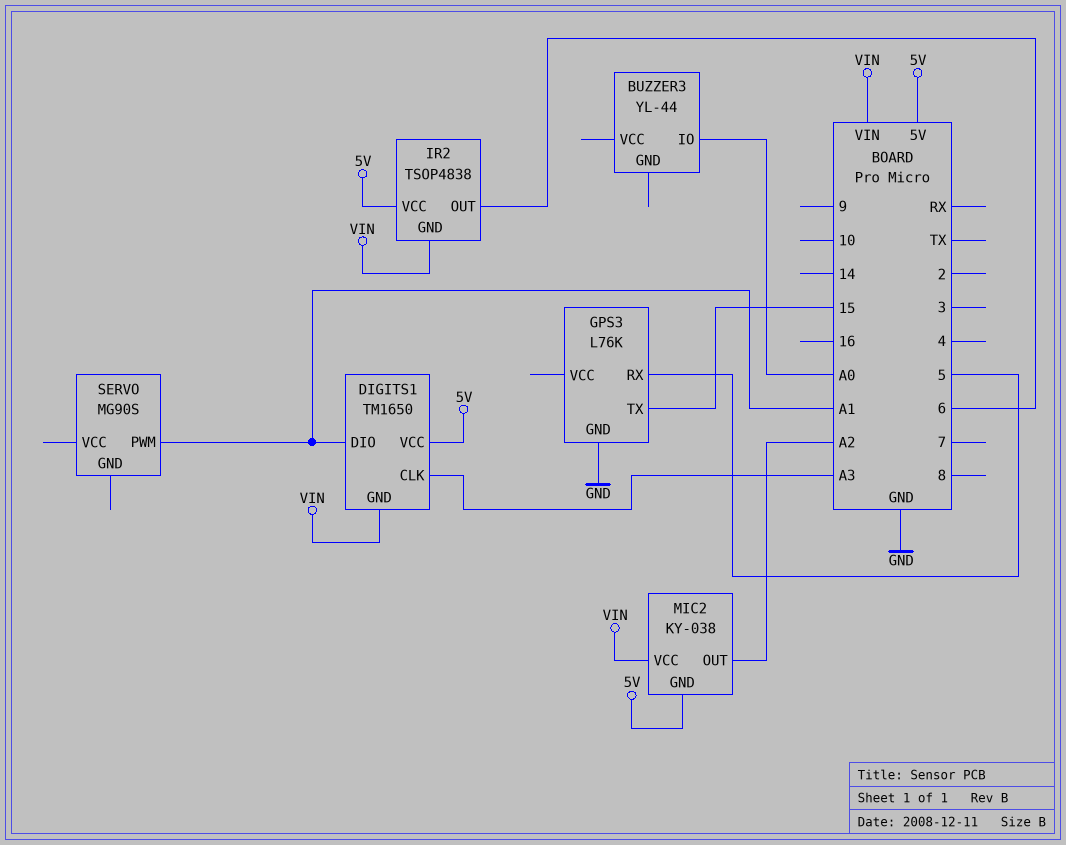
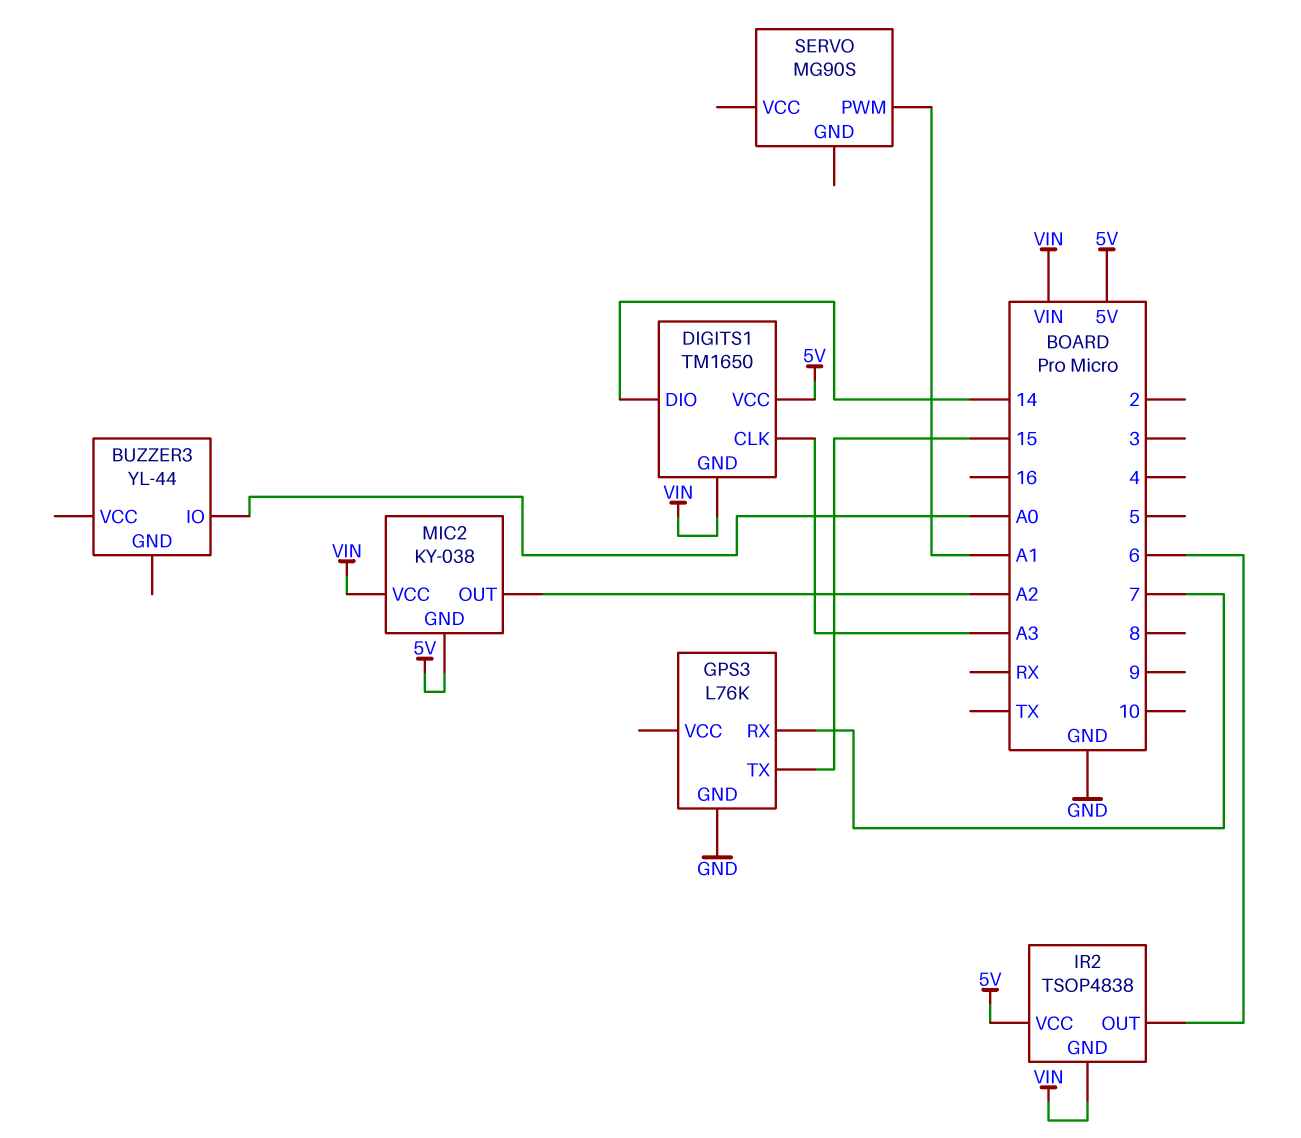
DIGITS1 pin DIO: A1 -> 14
GPS3 pin RX: 5 -> 7

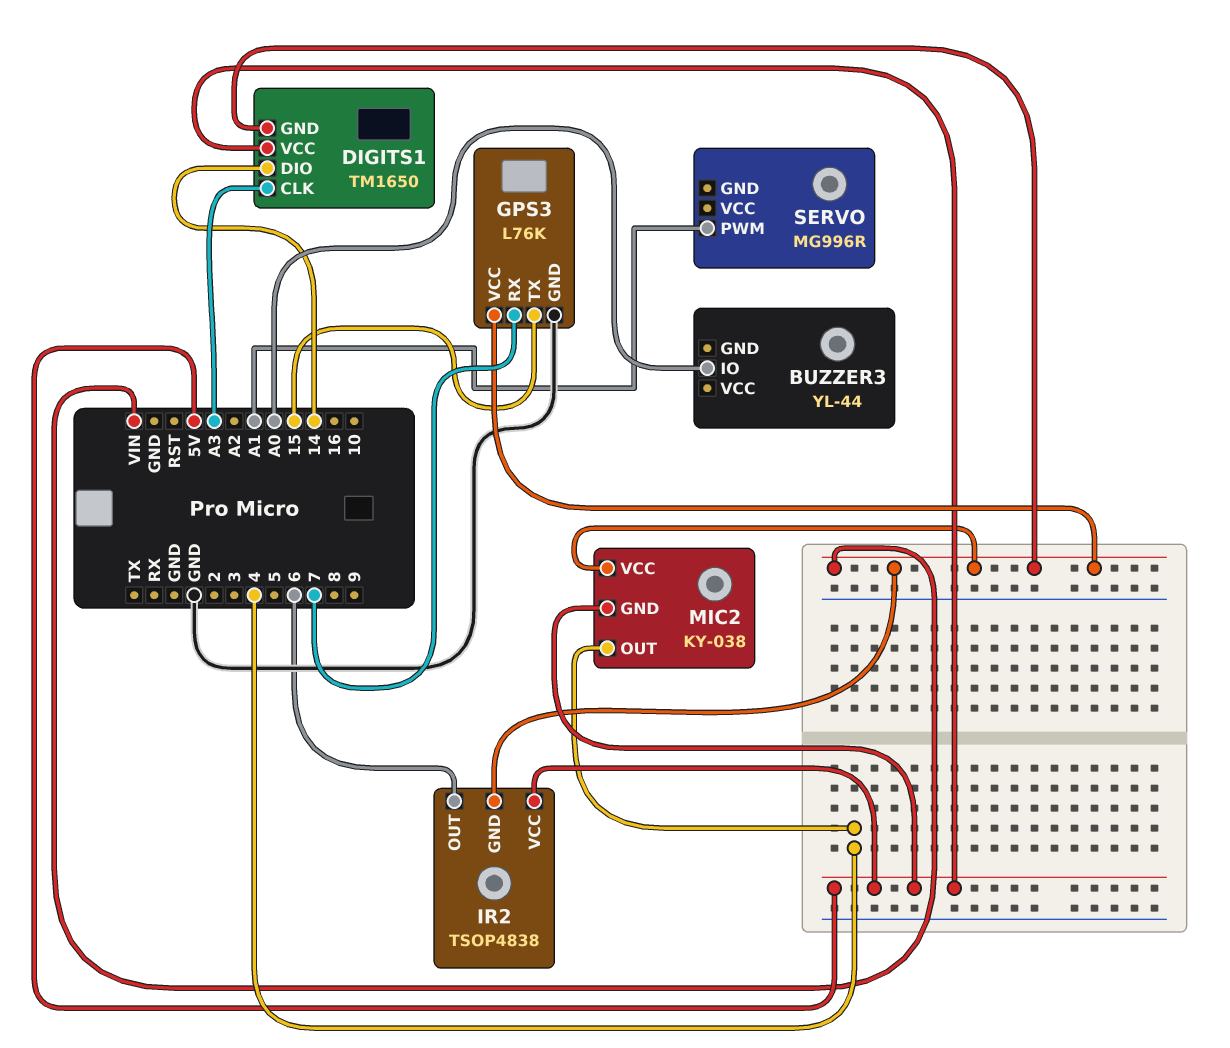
GPS3 pin VCC: none -> VIN
MIC2 pin OUT: A2 -> 4
SERVO: MG90S -> MG996R

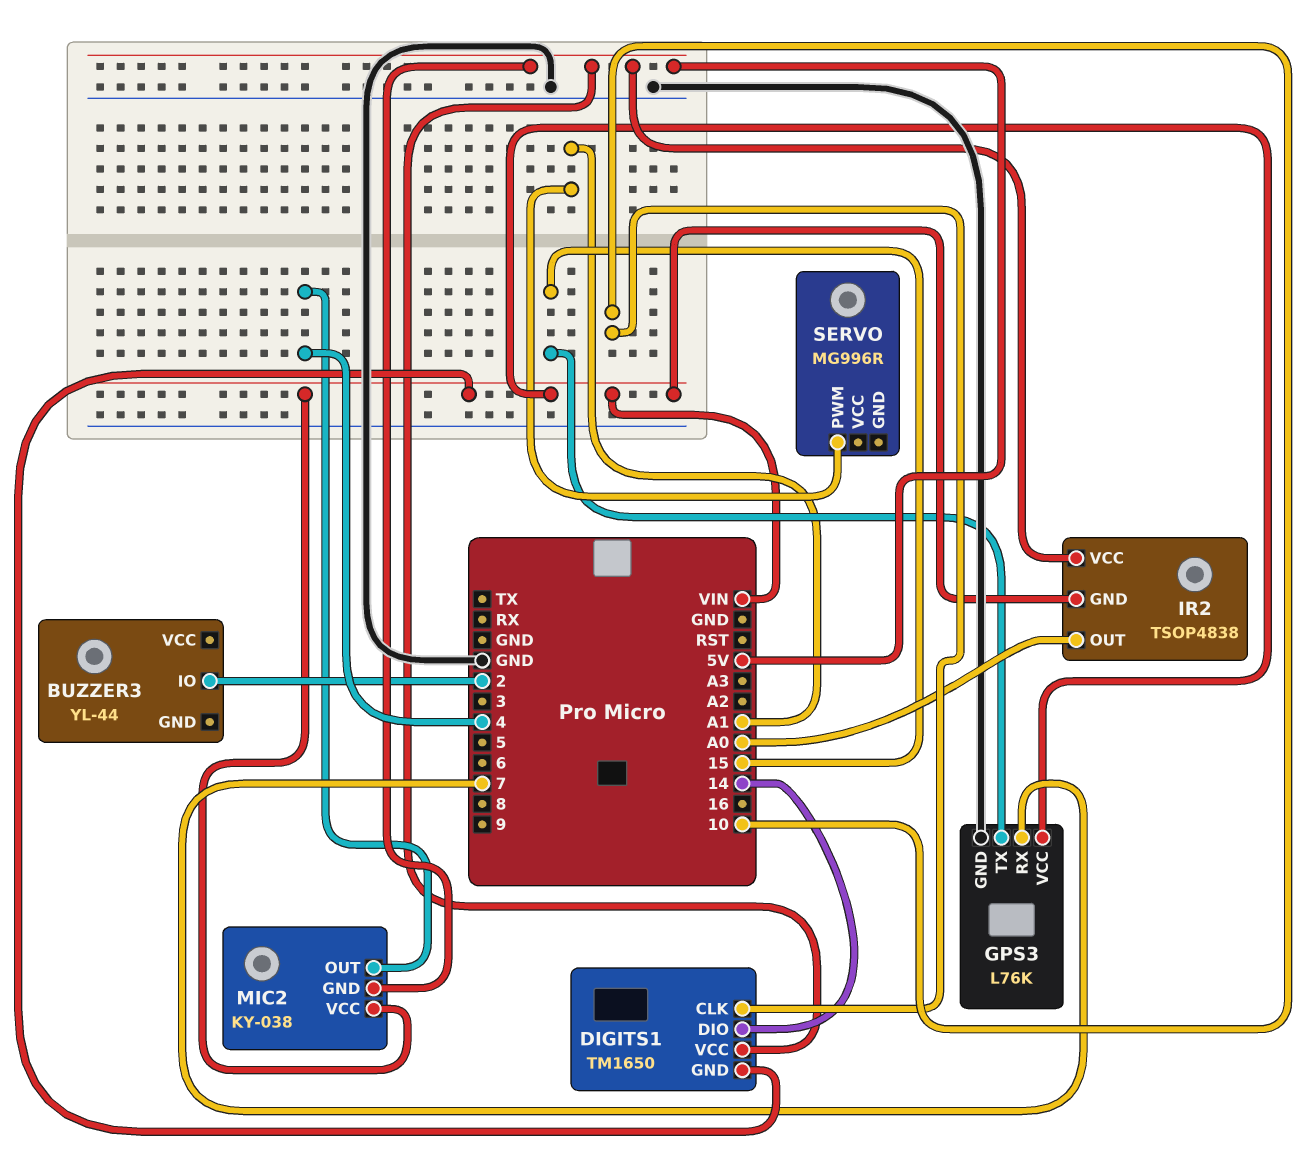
BUZZER3 pin IO: A0 -> 2
DIGITS1 pin CLK: A3 -> 10
IR2 pin OUT: 6 -> A0

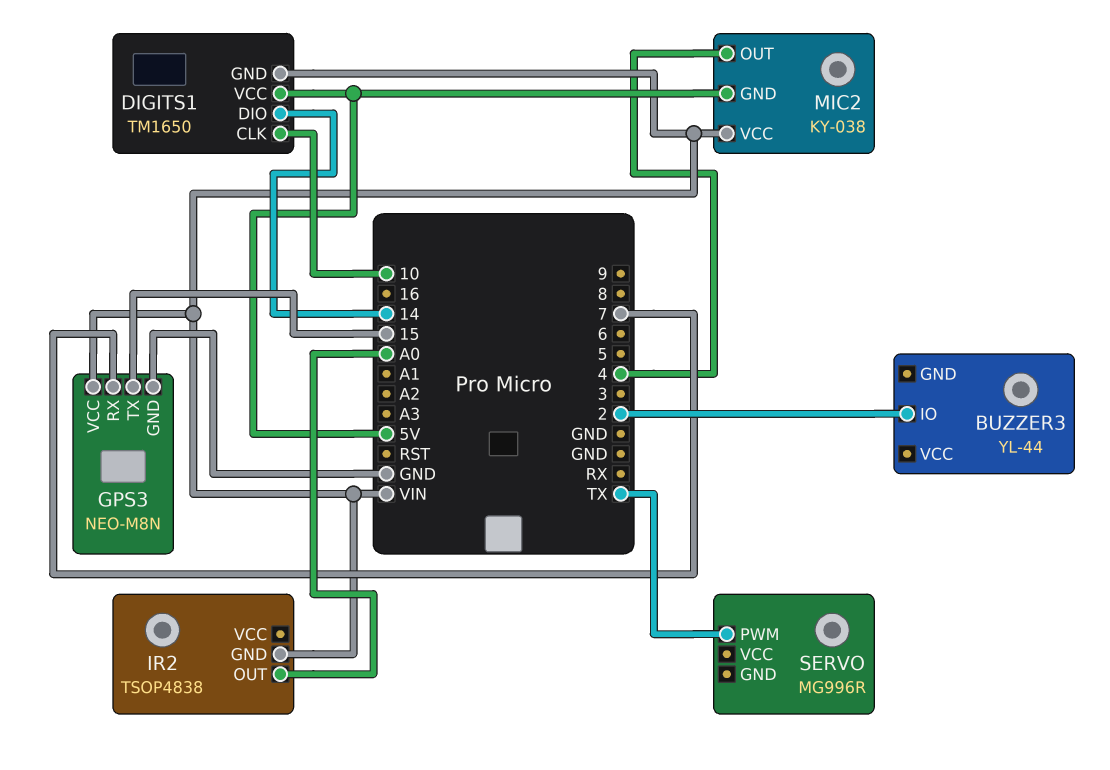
GPS3: L76K -> NEO-M8N
IR2 pin VCC: 5V -> none
SERVO pin PWM: A1 -> TX

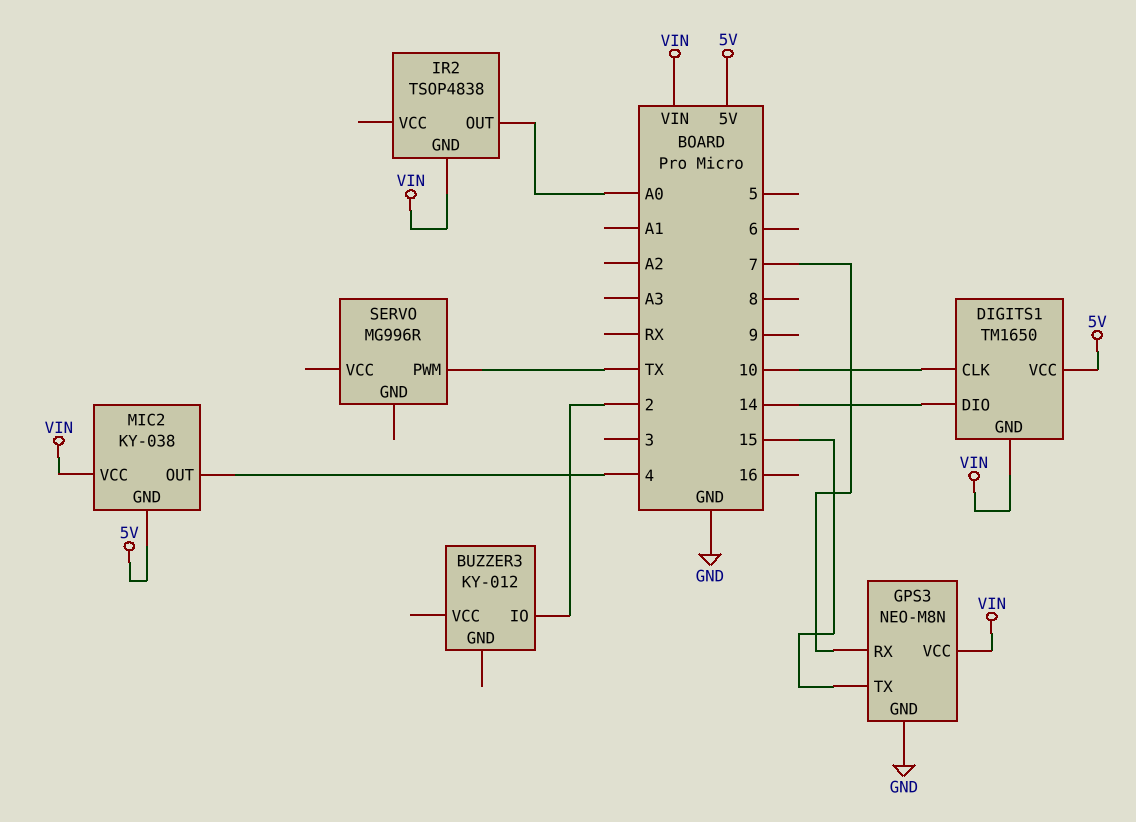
BUZZER3: YL-44 -> KY-012

